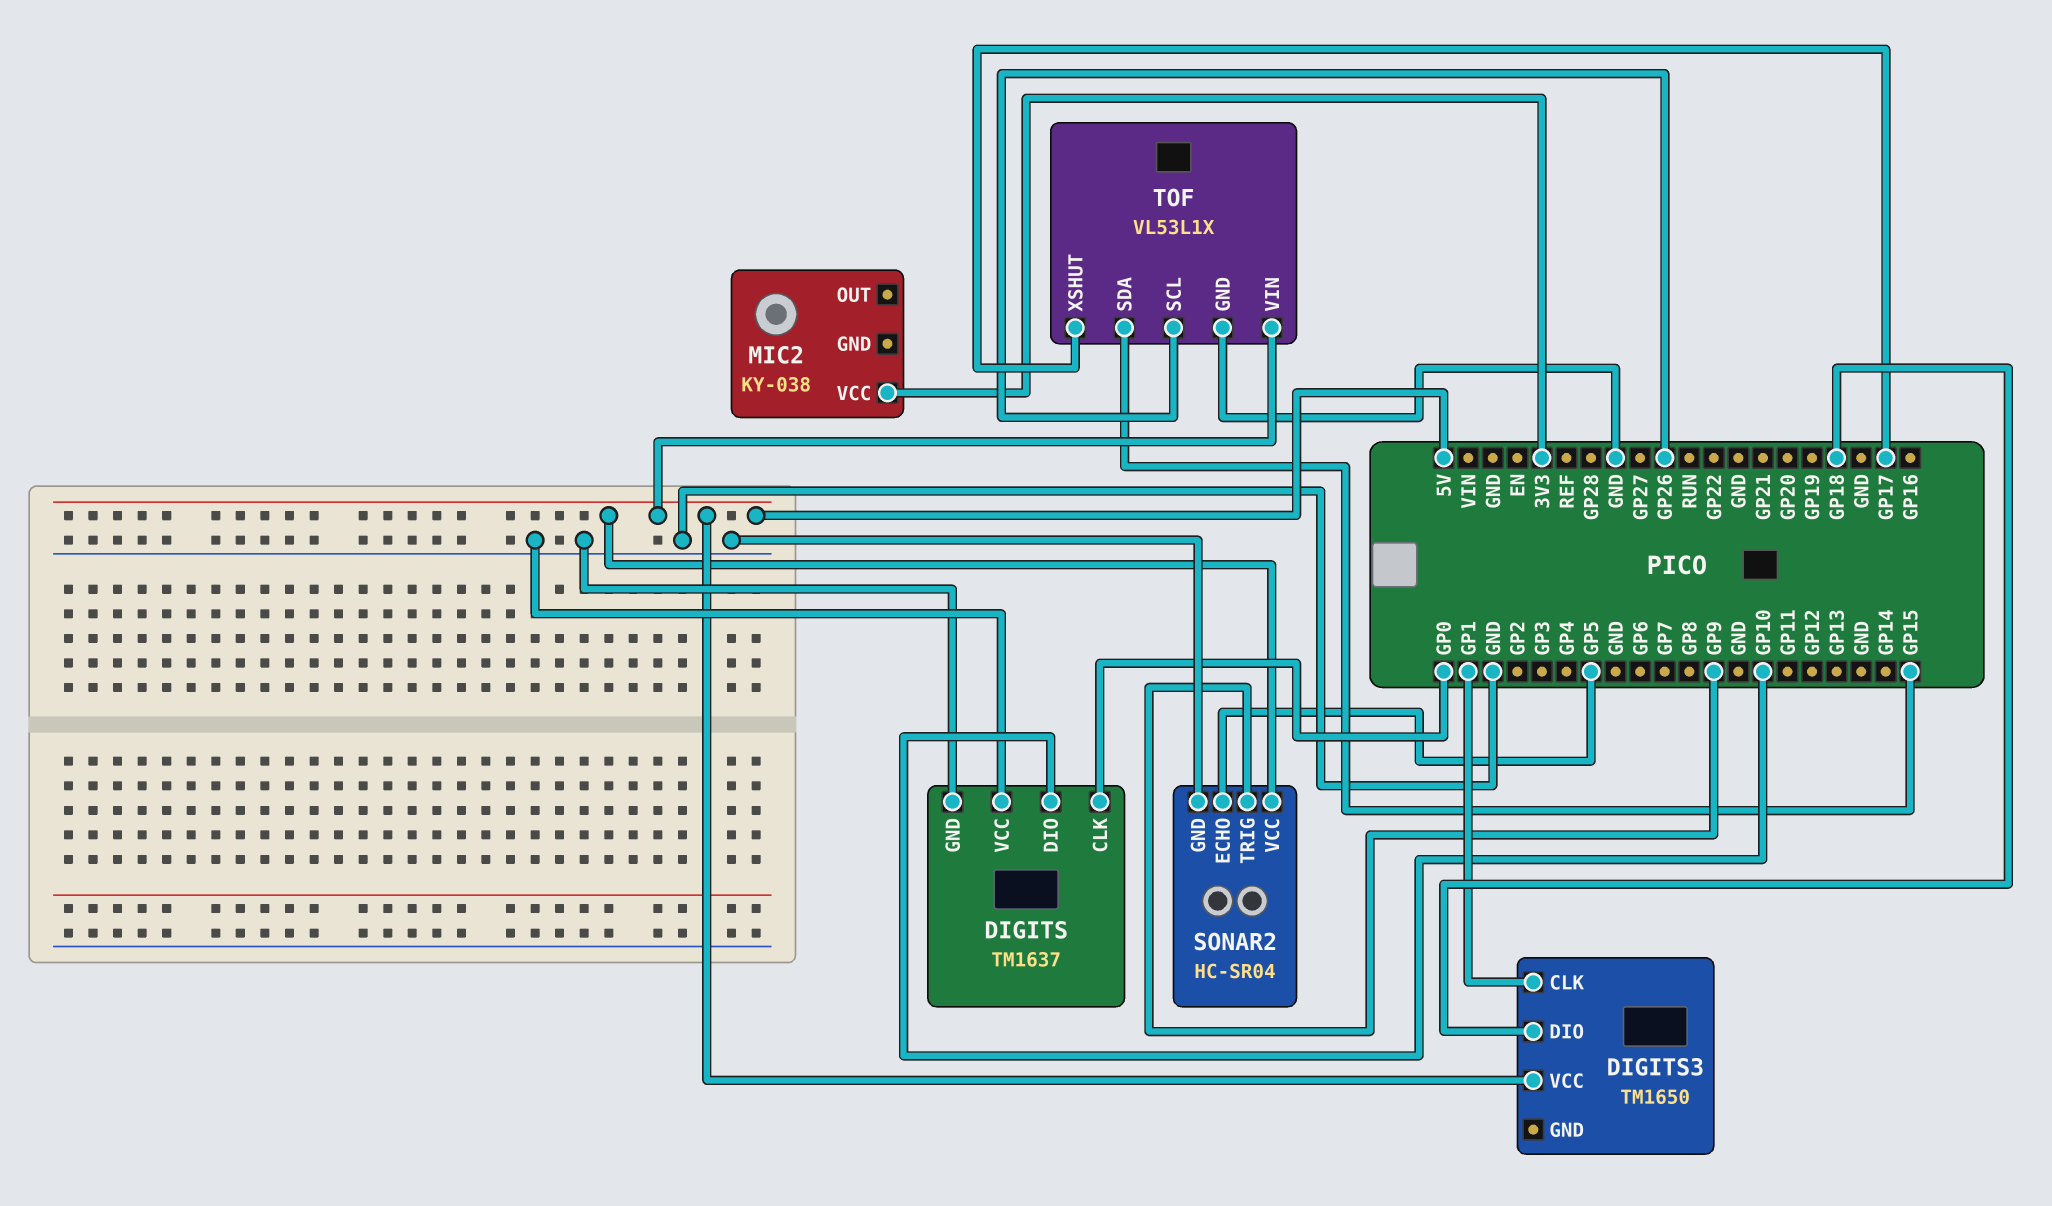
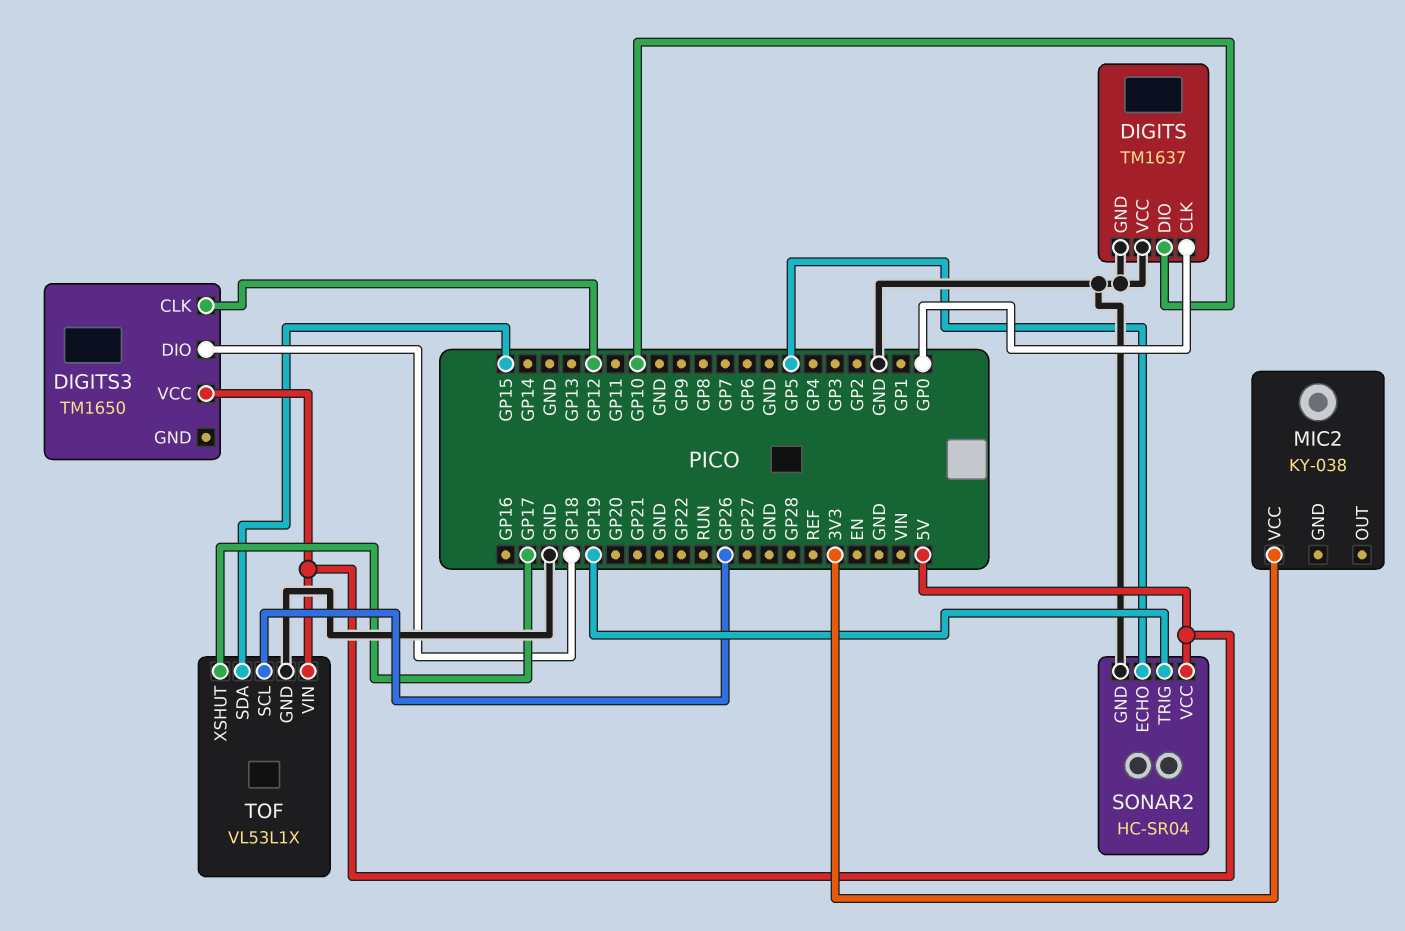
DIGITS3 pin CLK: GP1 -> GP12
SONAR2 pin TRIG: GP9 -> GP19

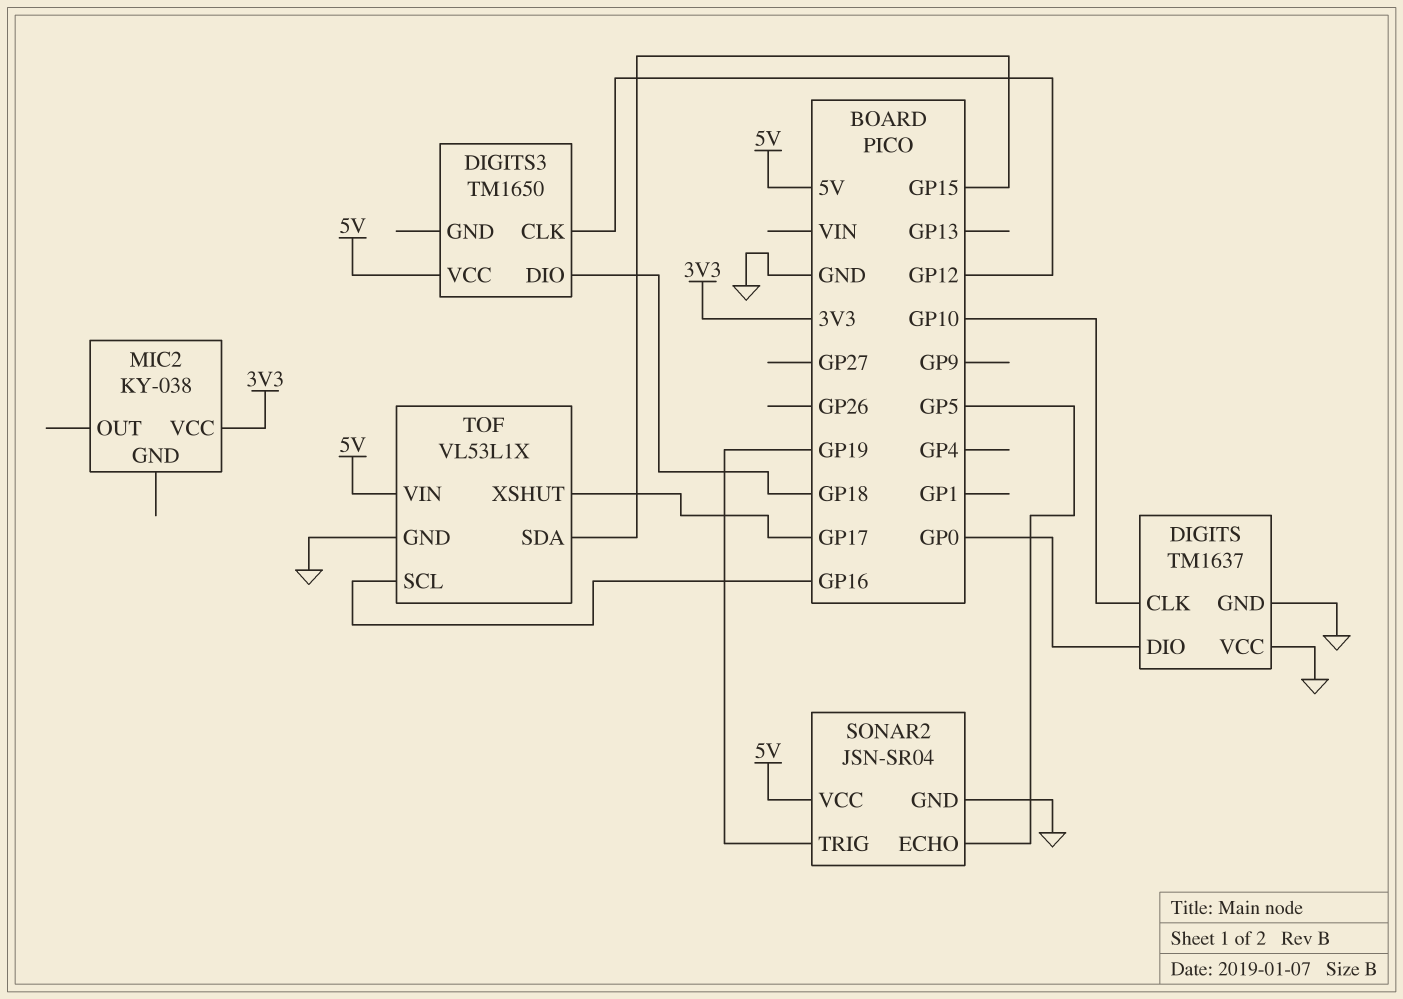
DIGITS pin CLK: GP0 -> GP10
DIGITS pin DIO: GP10 -> GP0
SONAR2: HC-SR04 -> JSN-SR04
TOF pin SCL: GP26 -> GP16

